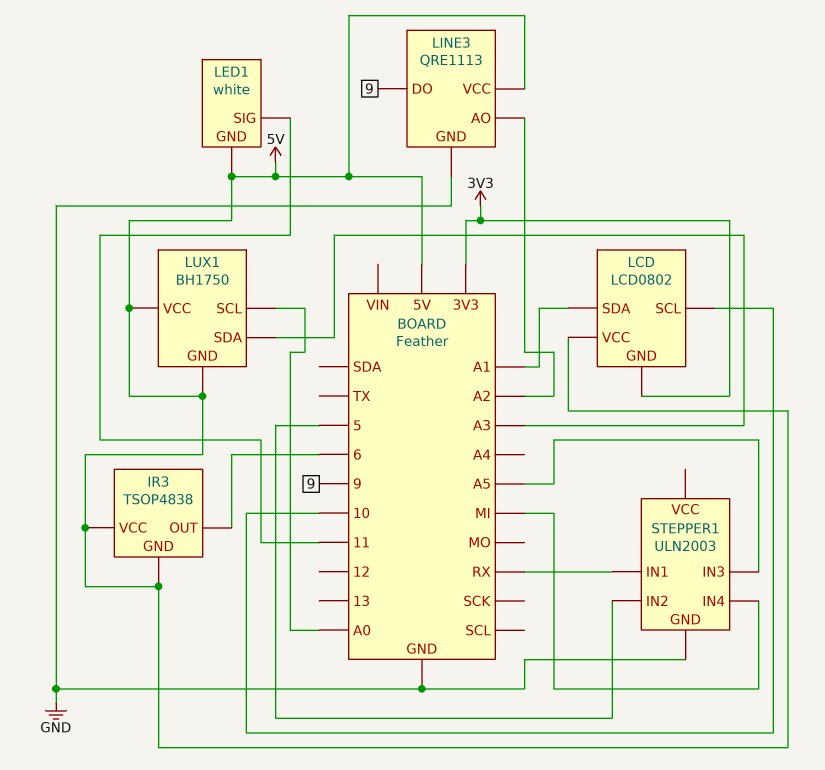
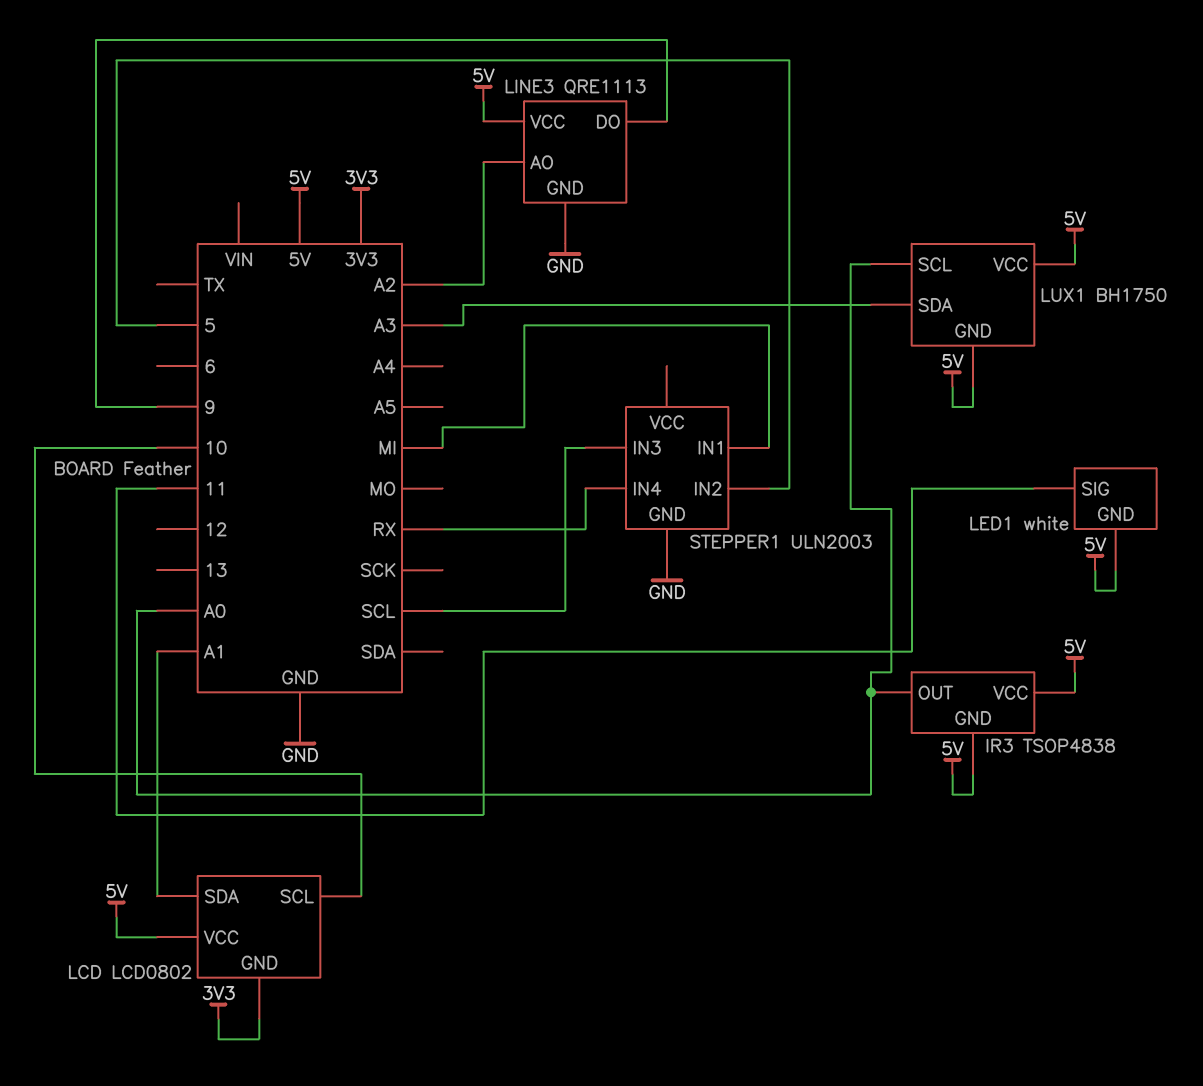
IR3 pin OUT: 6 -> A0
STEPPER1 pin IN1: RX -> MI
STEPPER1 pin IN3: A5 -> SCL
STEPPER1 pin IN4: MI -> RX

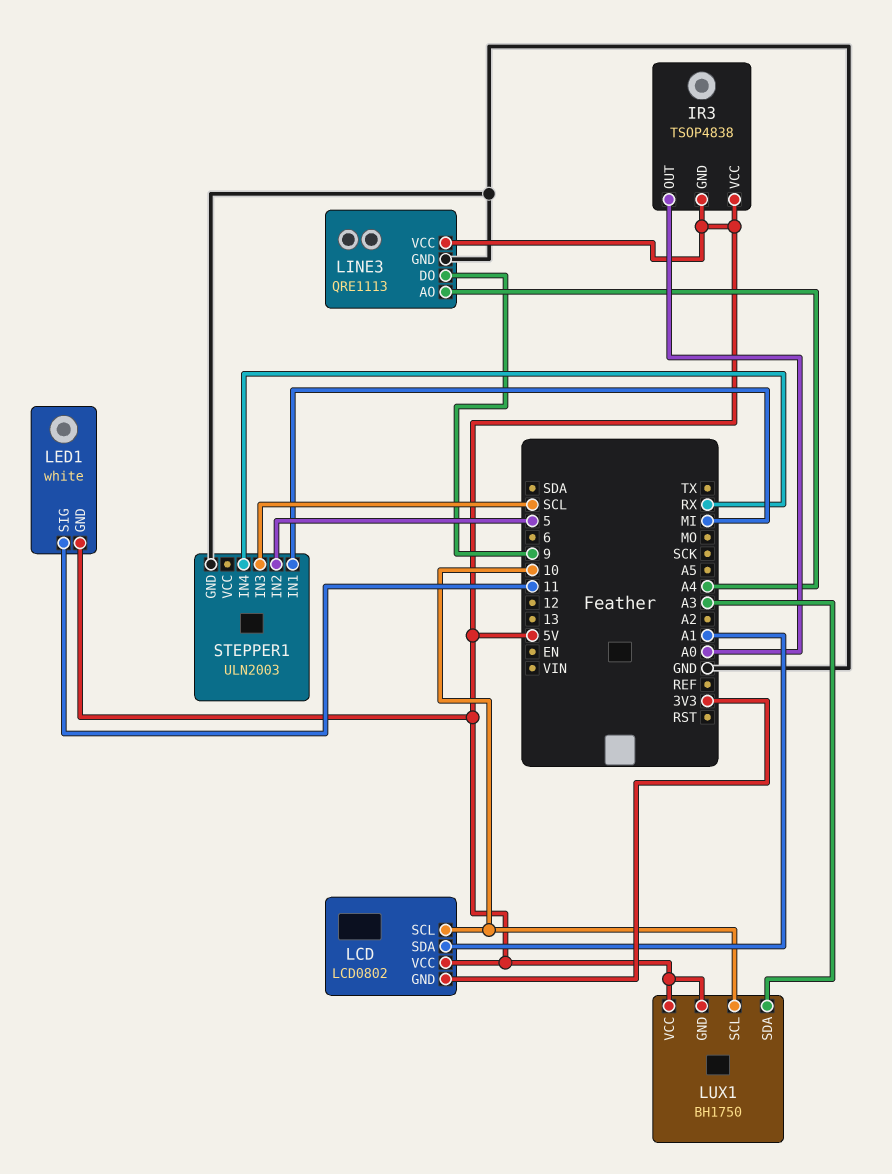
LINE3 pin AO: A2 -> A4
LUX1 pin SCL: A0 -> 10

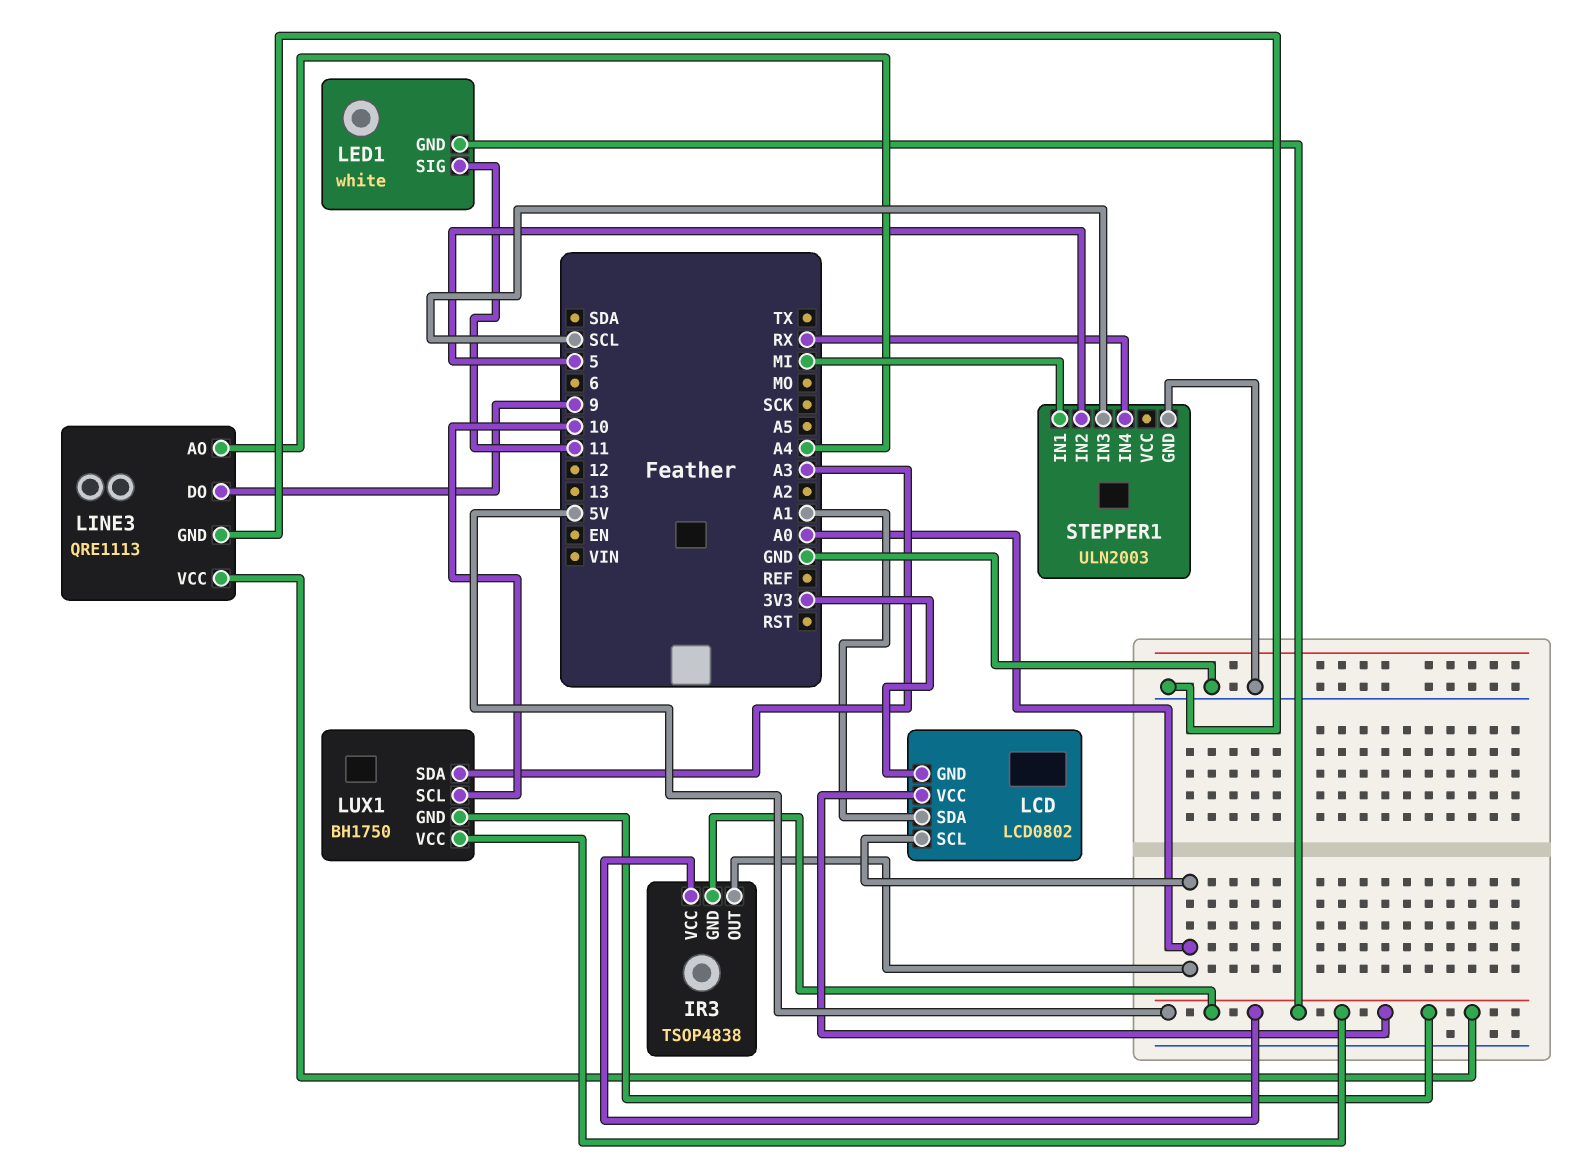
LCD pin SCL: 10 -> A0

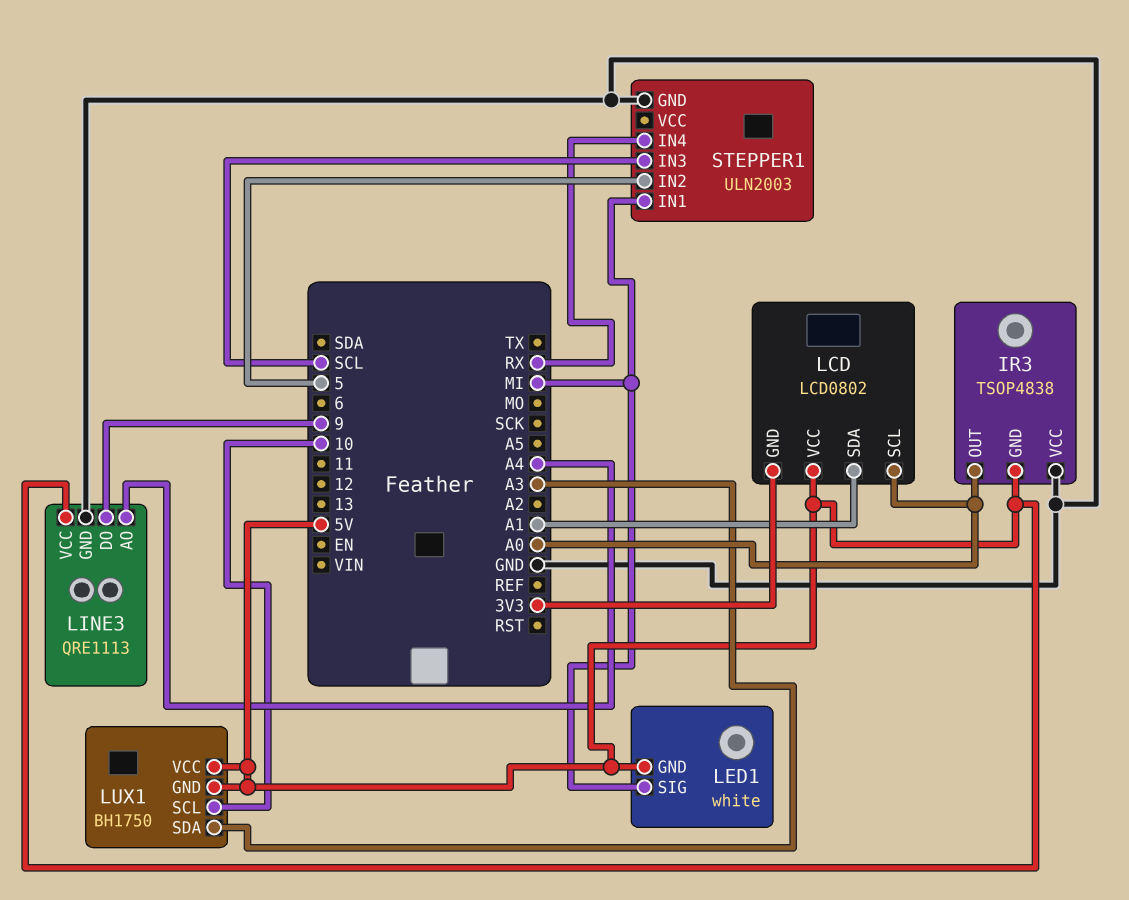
IR3 pin VCC: 5V -> GND
LED1 pin SIG: 11 -> MI

